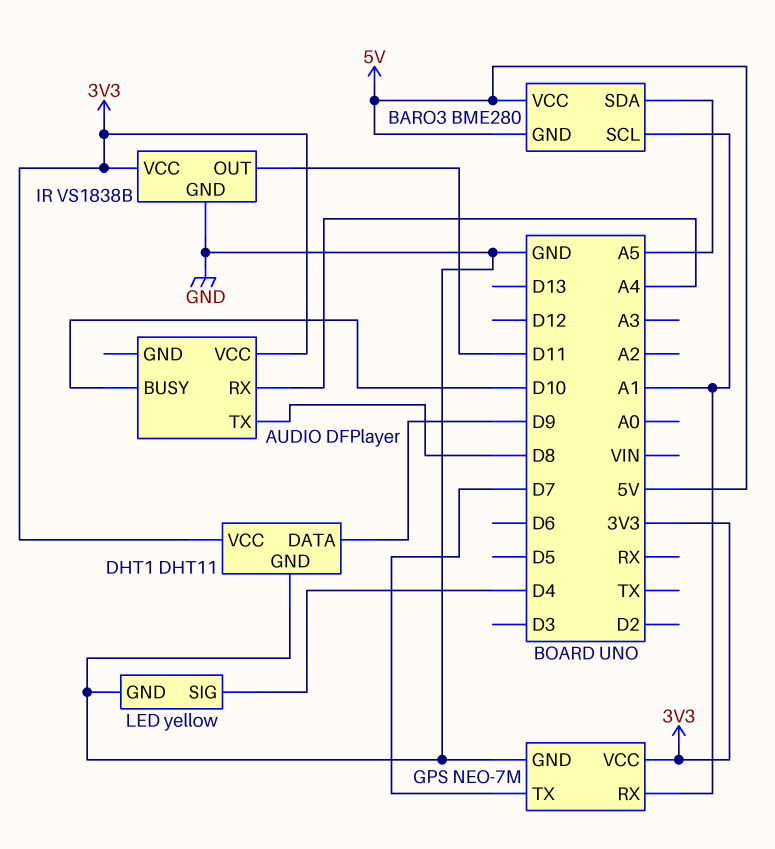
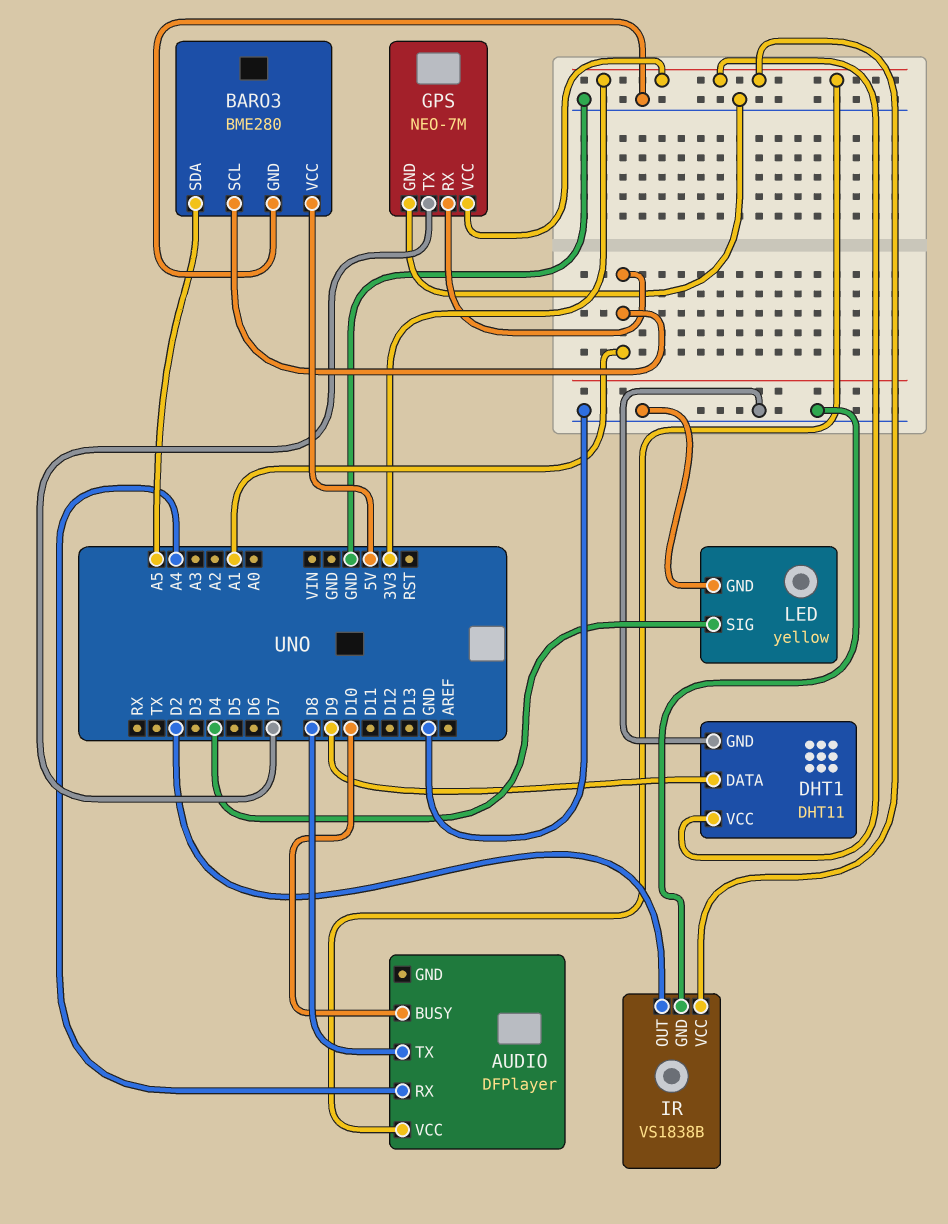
BARO3 pin GND: 5V -> GND
IR pin OUT: D11 -> D2

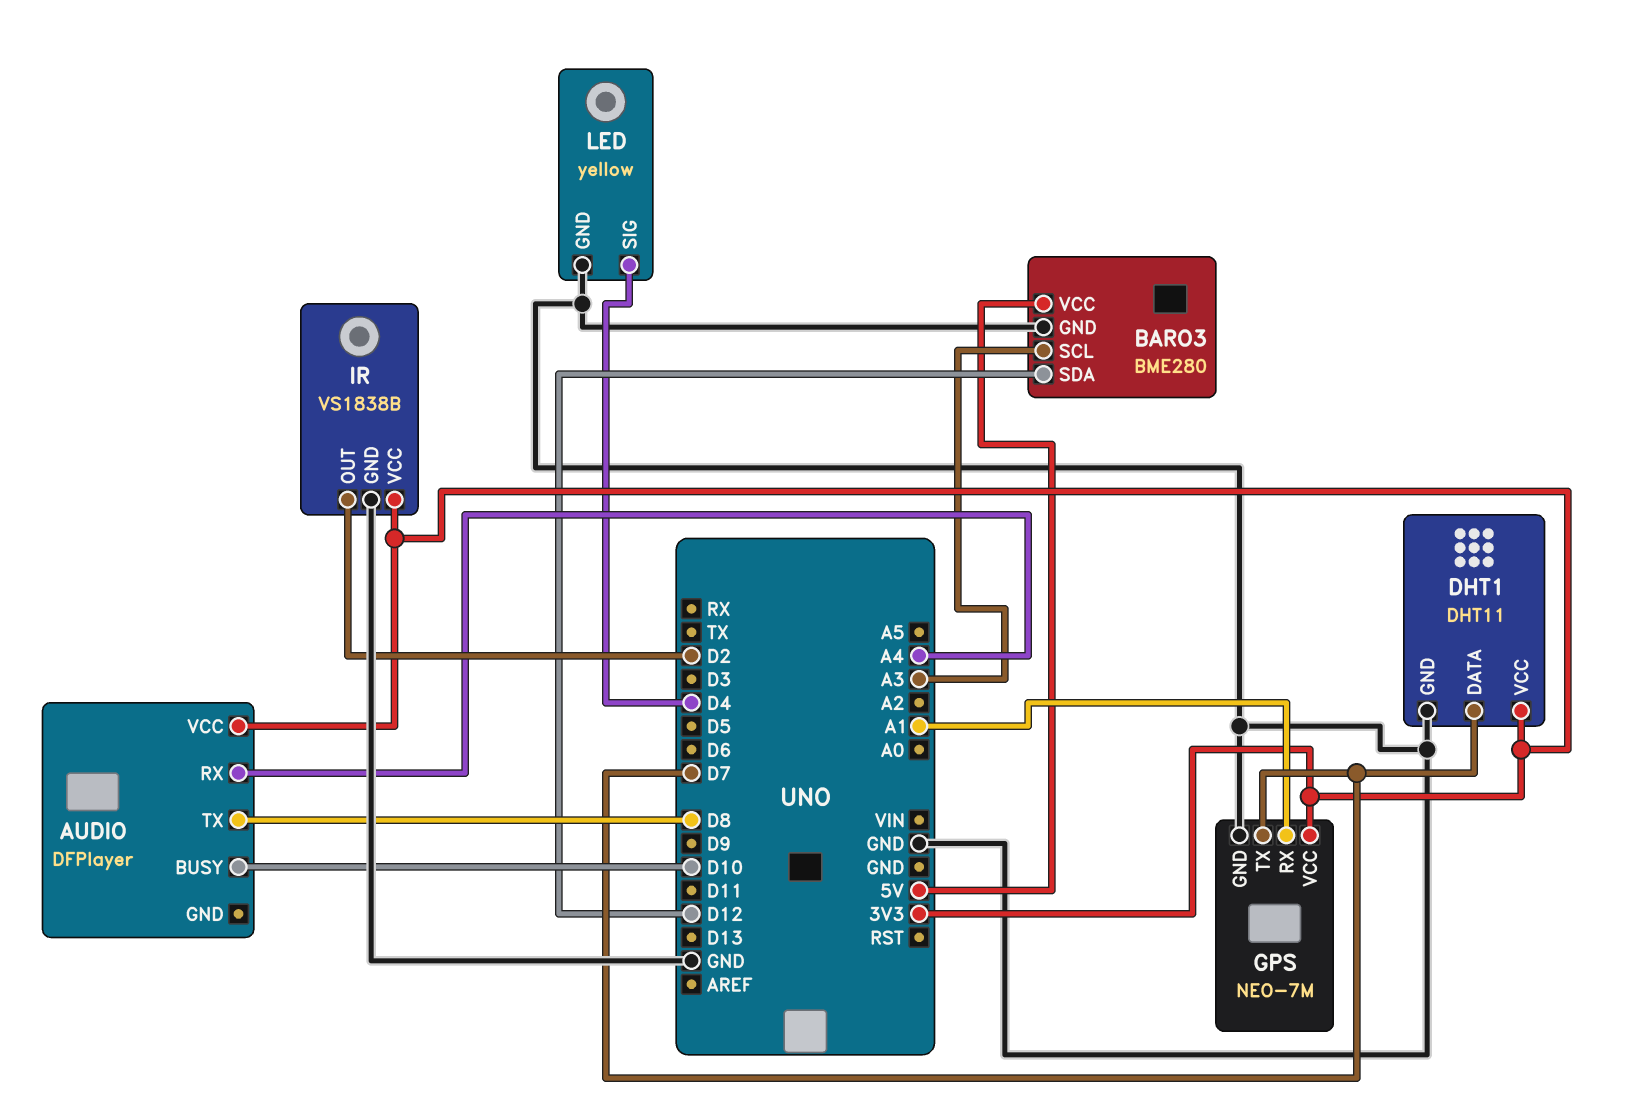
BARO3 pin SCL: A1 -> A3
BARO3 pin SDA: A5 -> D12
DHT1 pin DATA: D9 -> D7

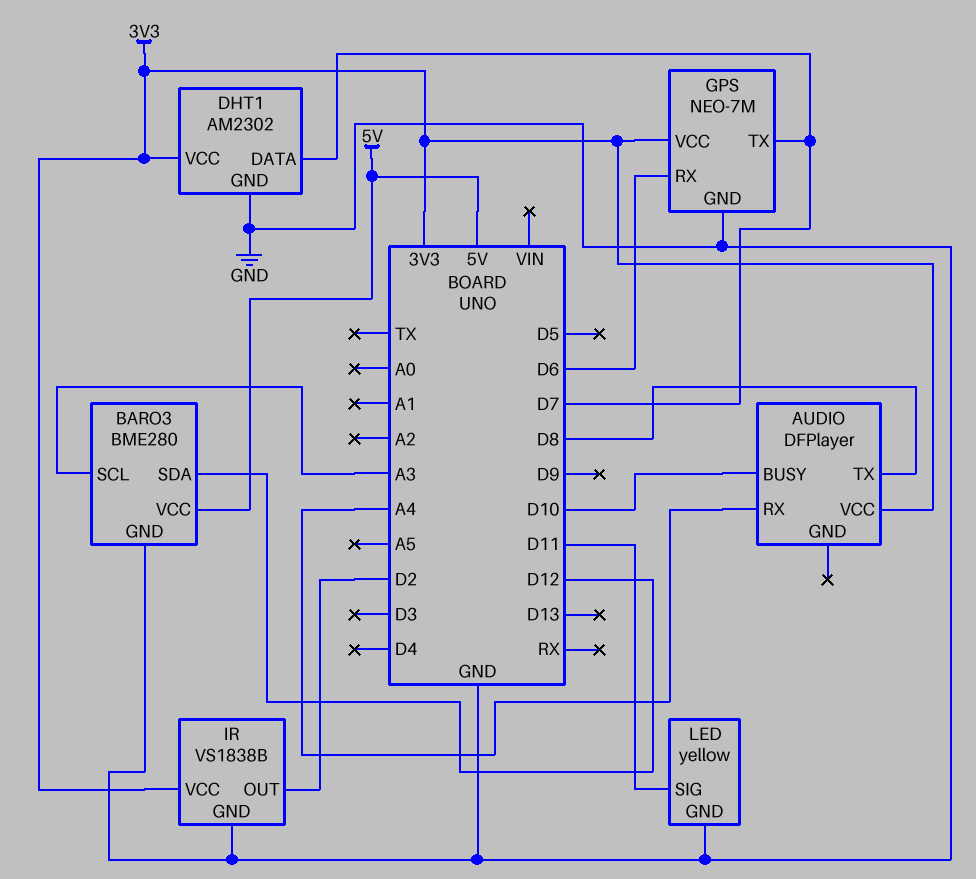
DHT1: DHT11 -> AM2302
GPS pin RX: A1 -> D6
LED pin SIG: D4 -> D11

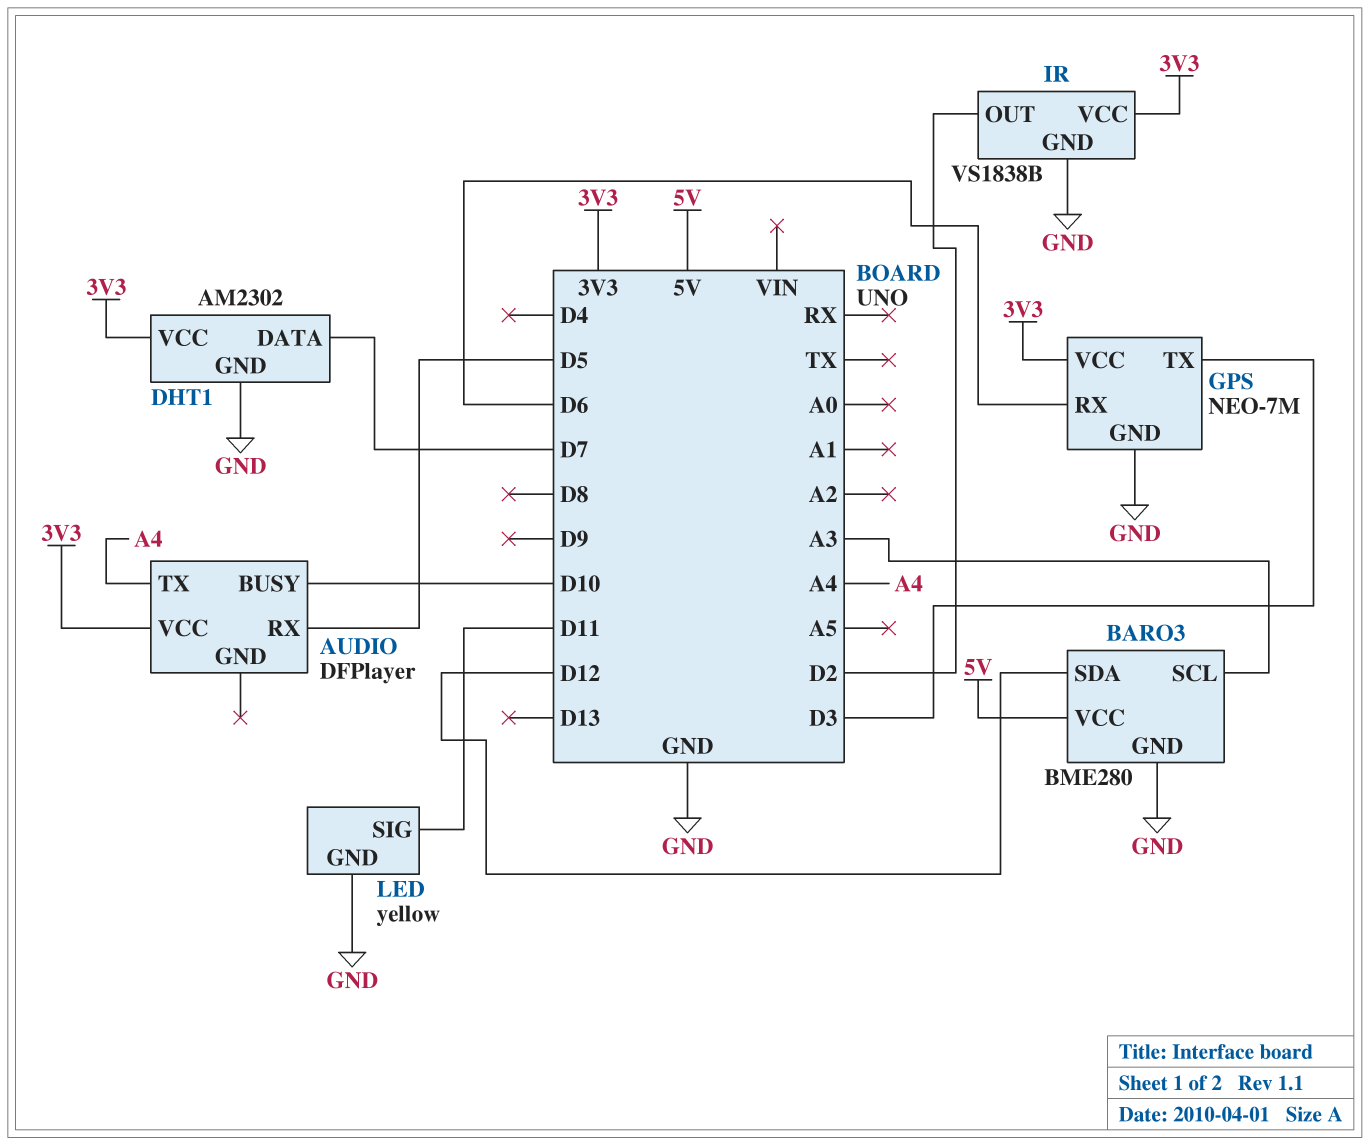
AUDIO pin RX: A4 -> D5
AUDIO pin TX: D8 -> A4
GPS pin TX: D7 -> D3

